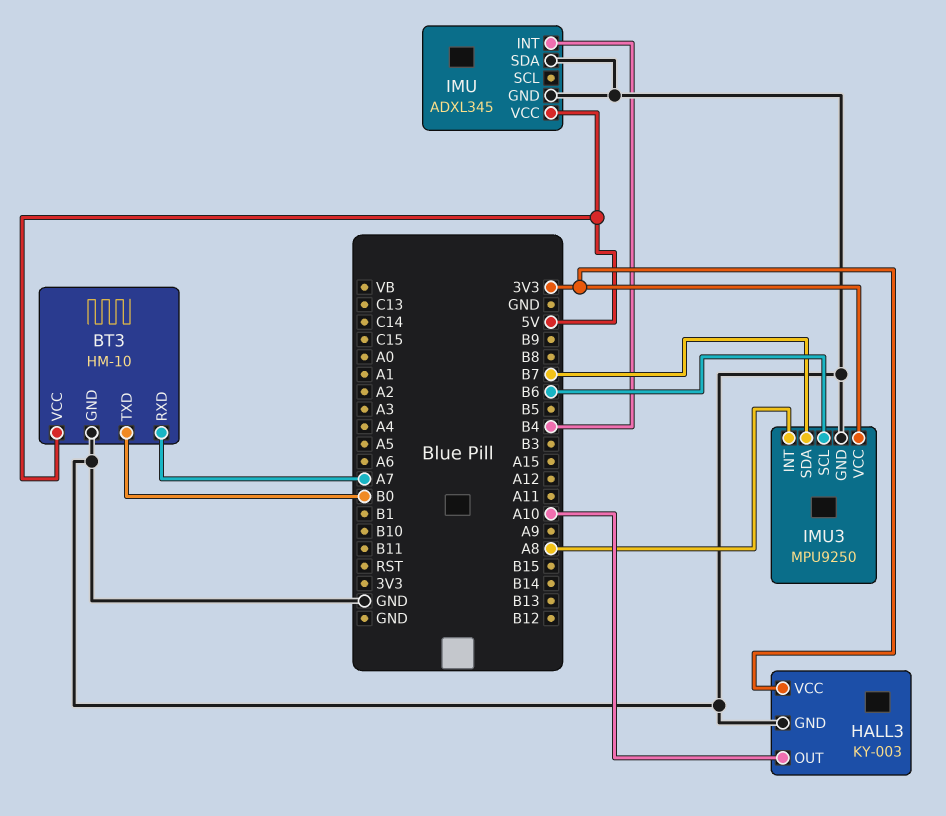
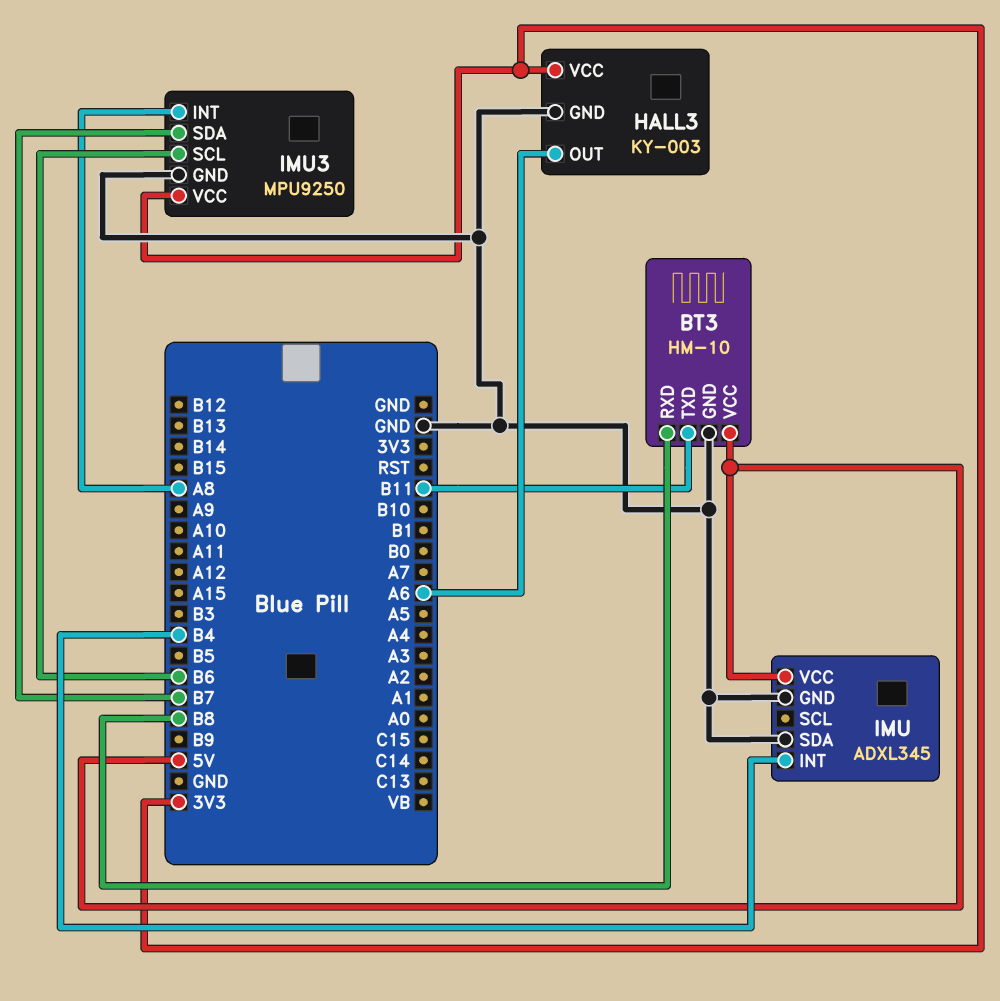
BT3 pin RXD: A7 -> B8
BT3 pin TXD: B0 -> B11
HALL3 pin OUT: A10 -> A6

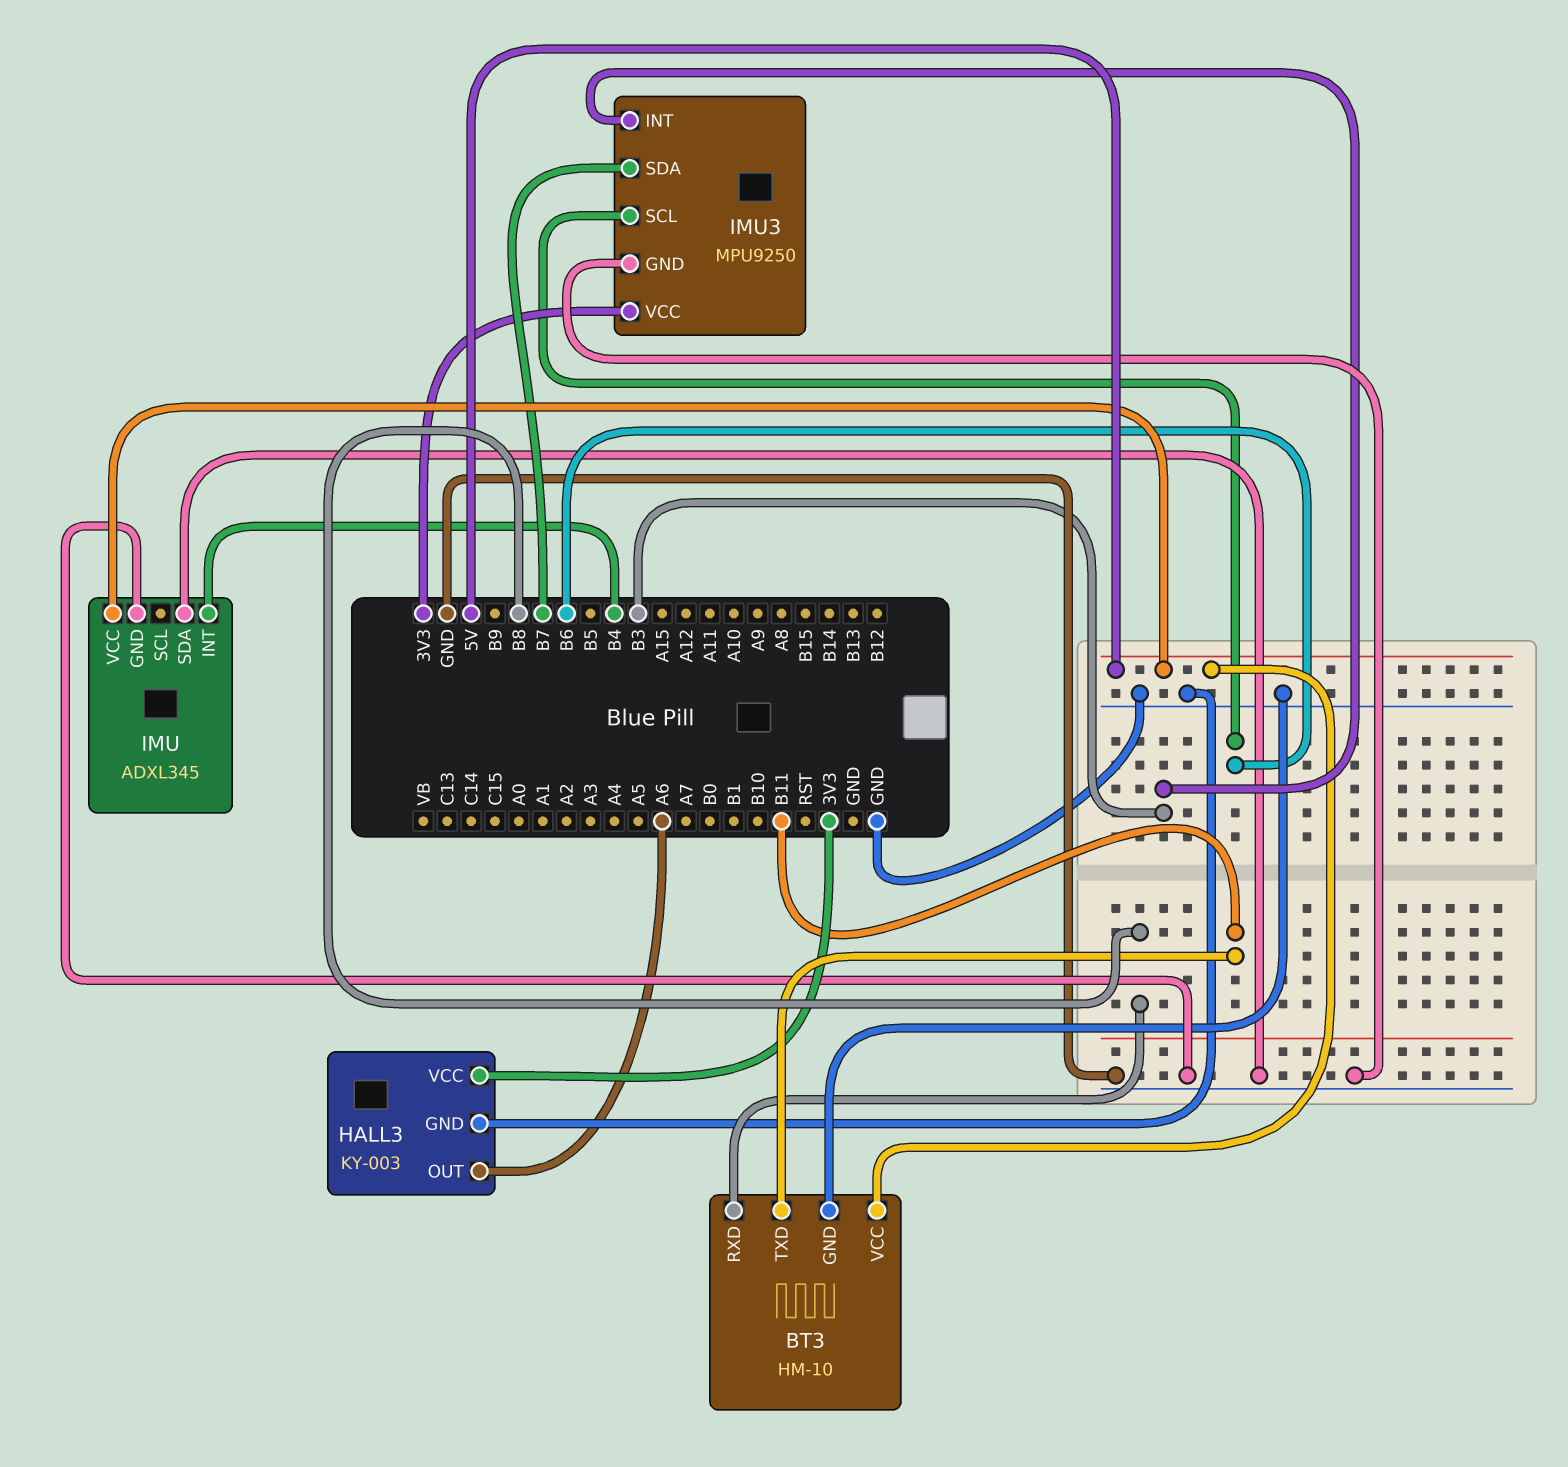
IMU3 pin INT: A8 -> B3

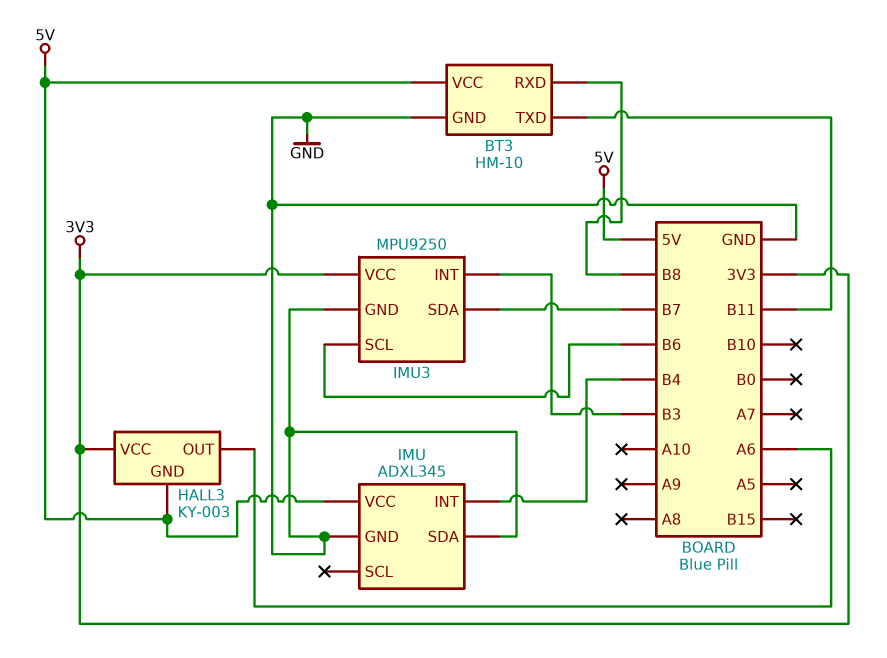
HALL3 pin GND: GND -> 5V

